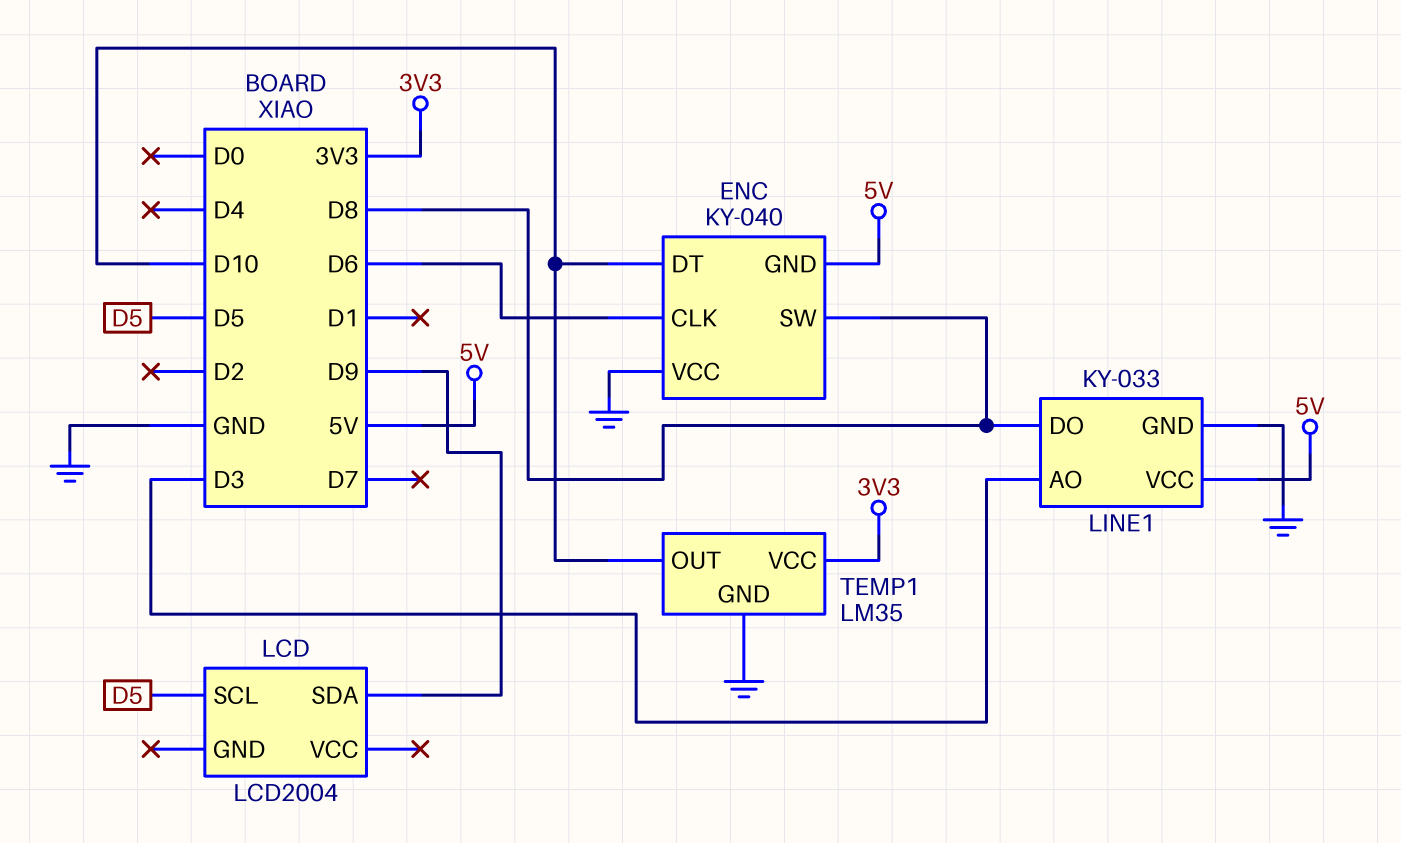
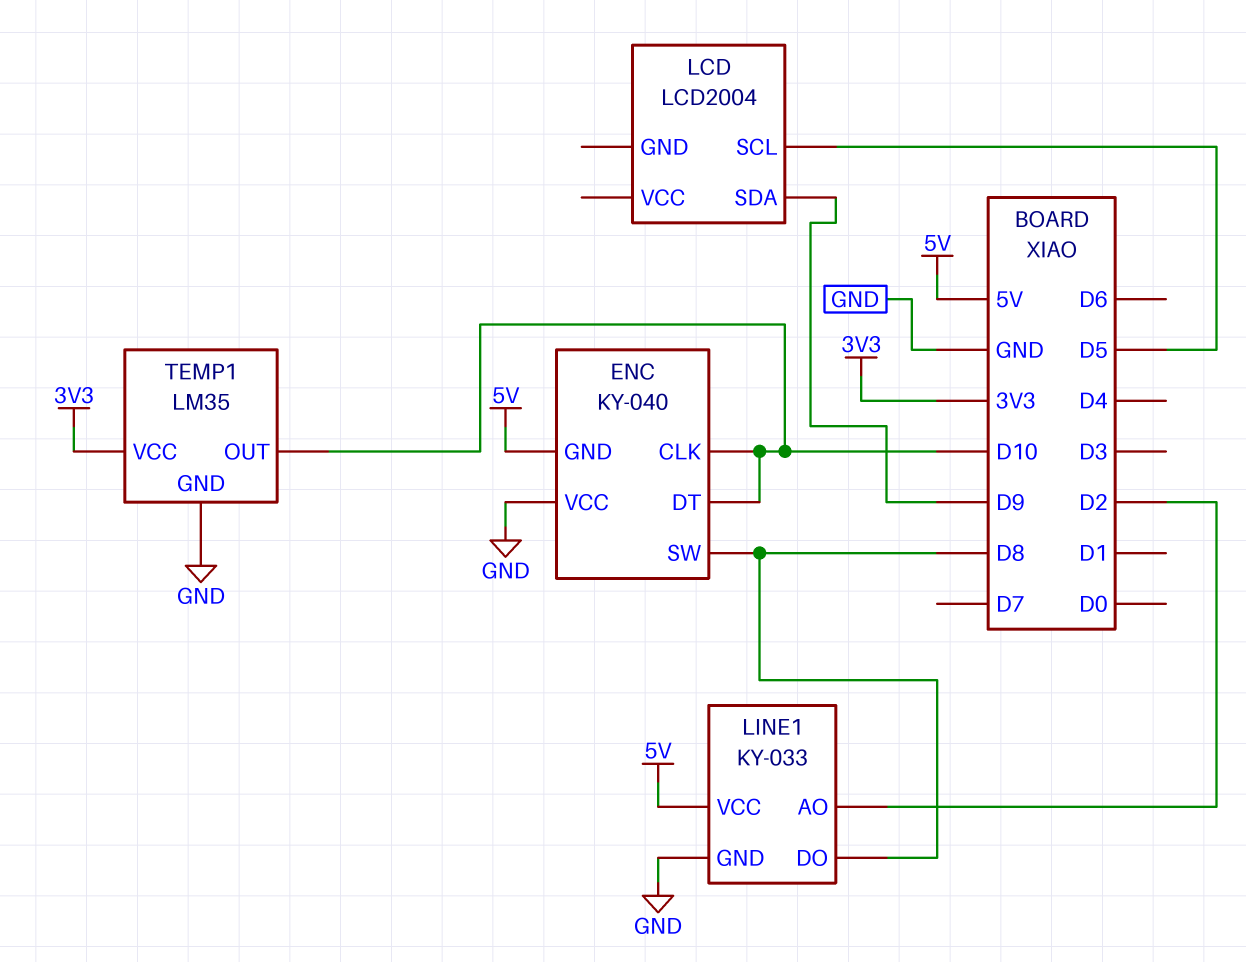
ENC pin CLK: D6 -> D10
LINE1 pin AO: D3 -> D2

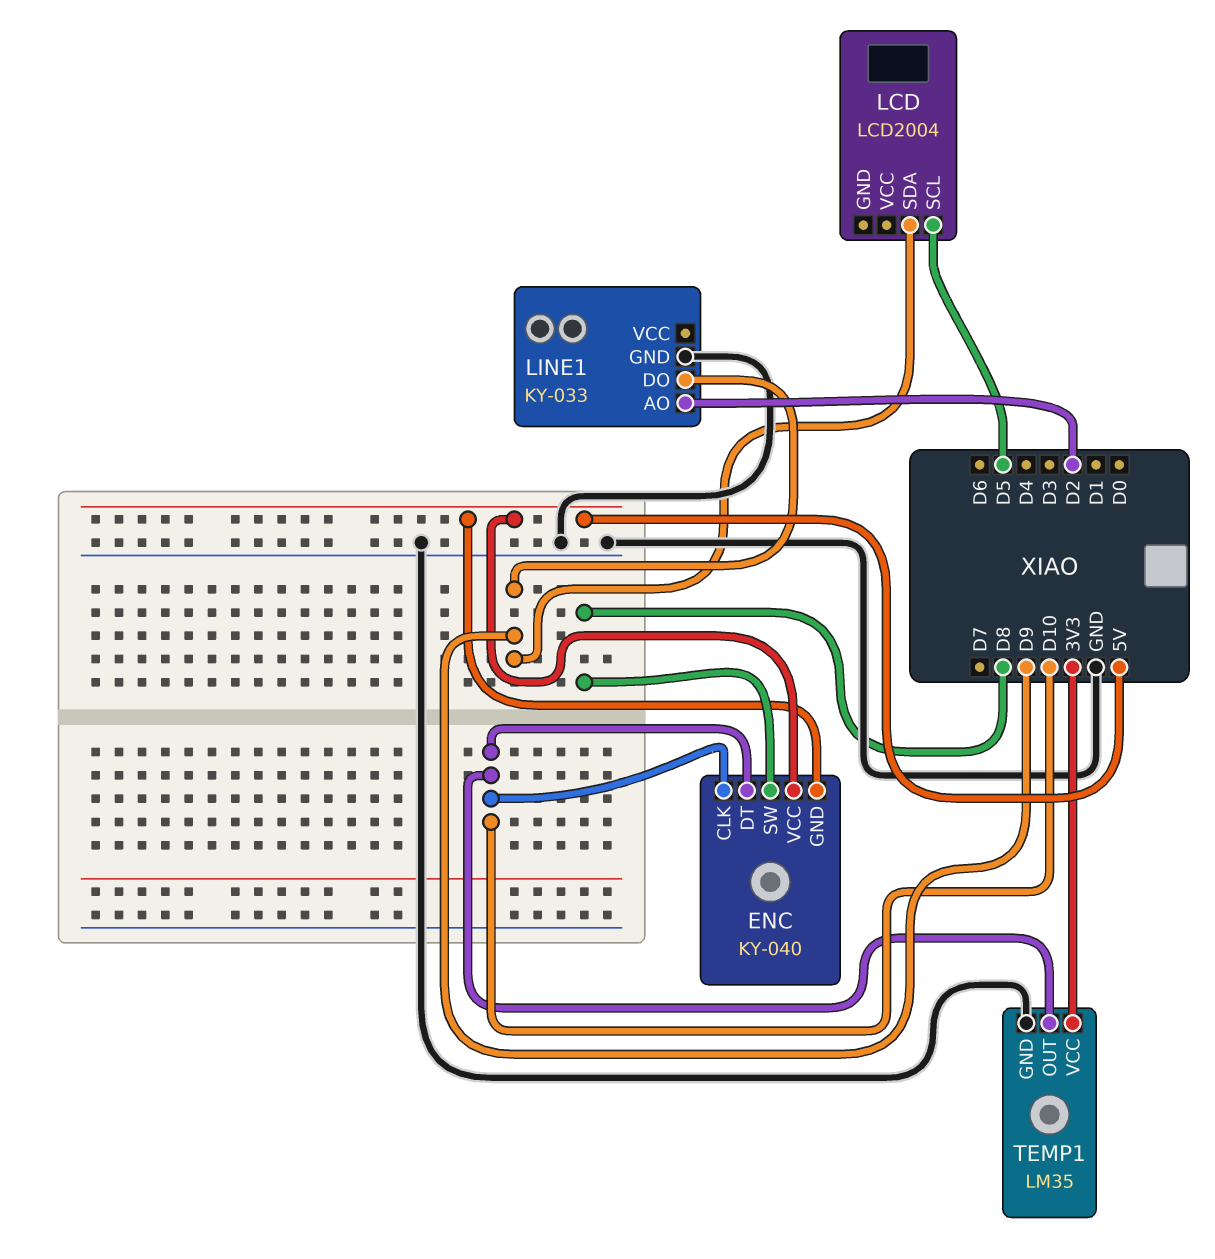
ENC pin VCC: GND -> 5V
LINE1 pin DO: D8 -> D9
LINE1 pin VCC: 5V -> none

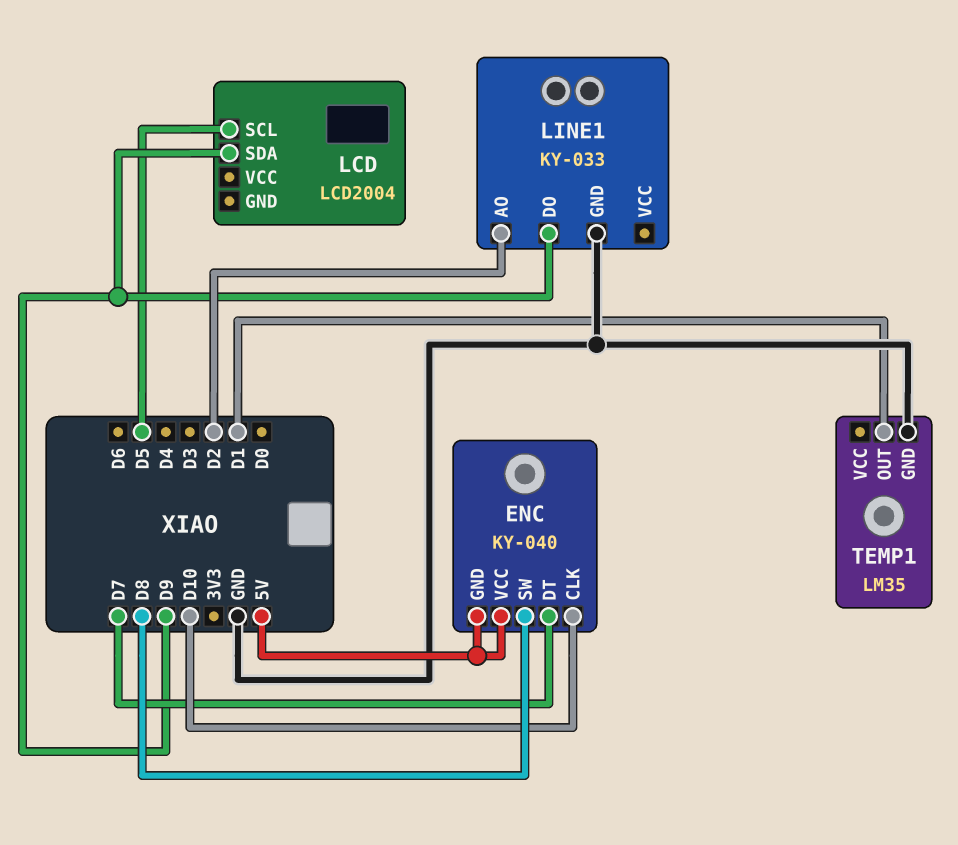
ENC pin DT: D10 -> D7
TEMP1 pin OUT: D10 -> D1
TEMP1 pin VCC: 3V3 -> none

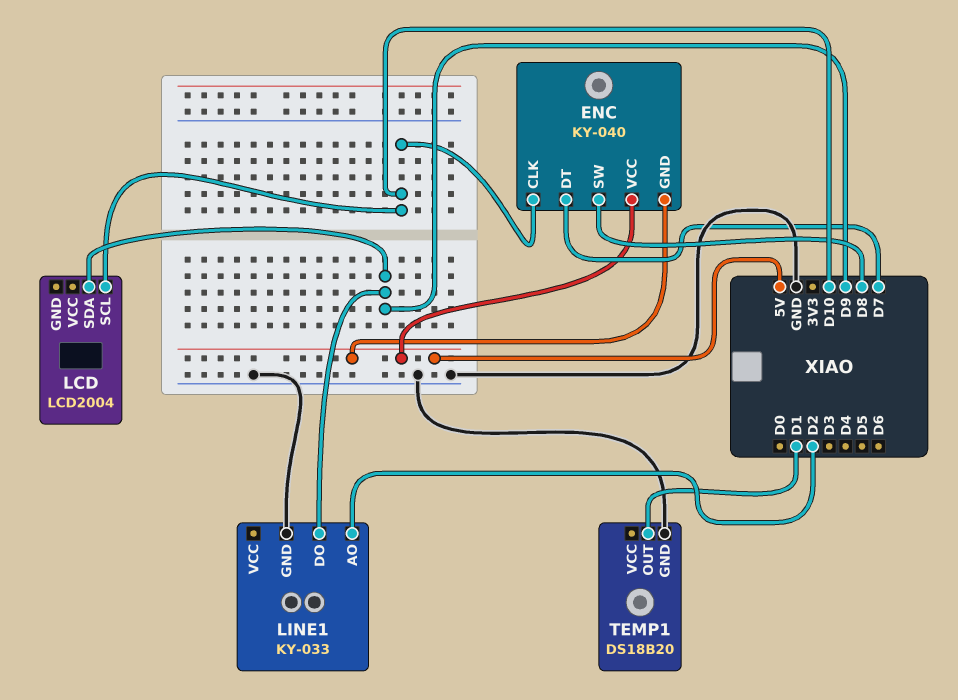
LCD pin SCL: D5 -> D10
TEMP1: LM35 -> DS18B20

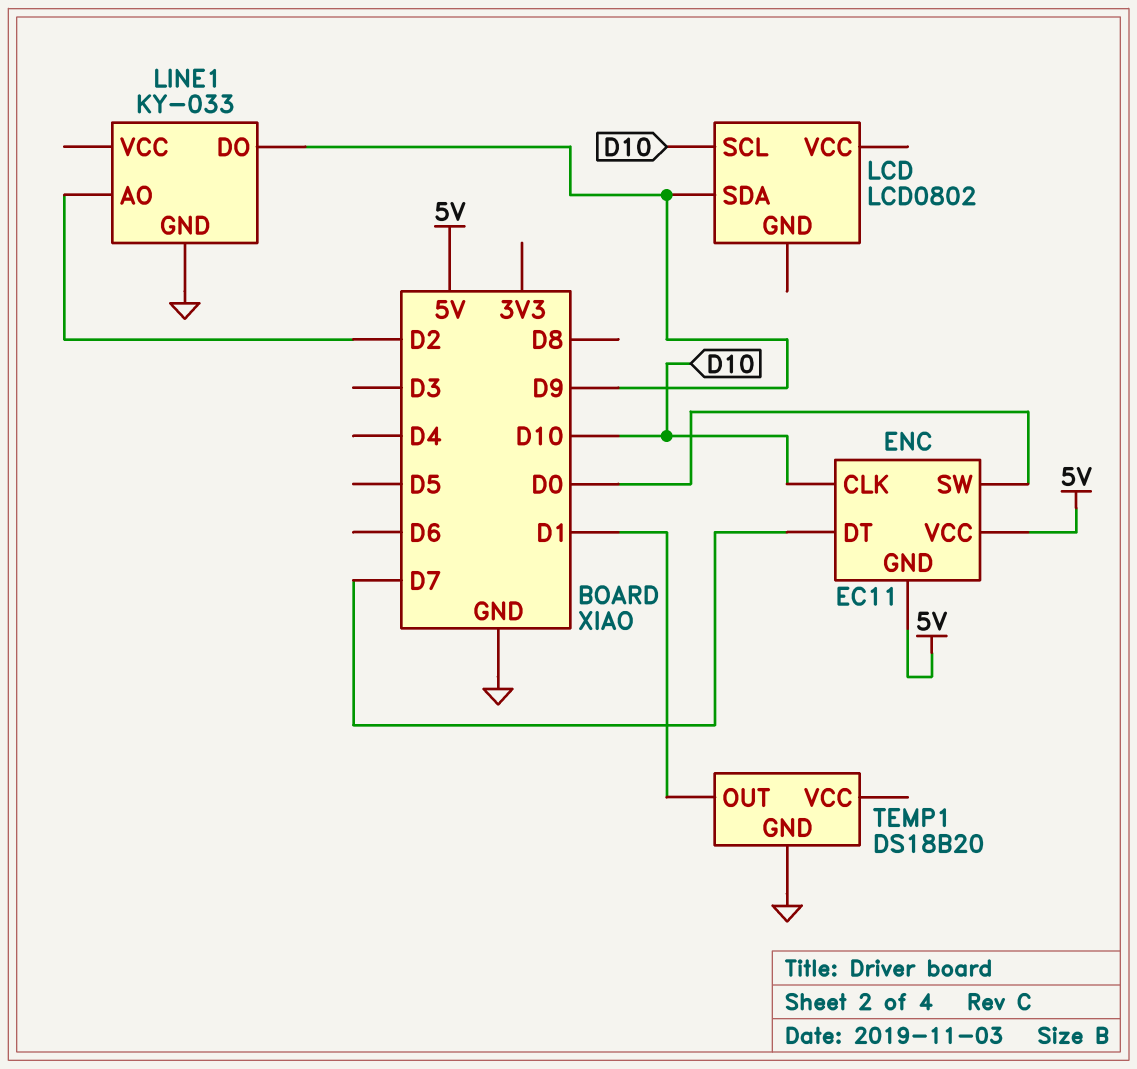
ENC: KY-040 -> EC11
ENC pin SW: D8 -> D0
LCD: LCD2004 -> LCD0802

